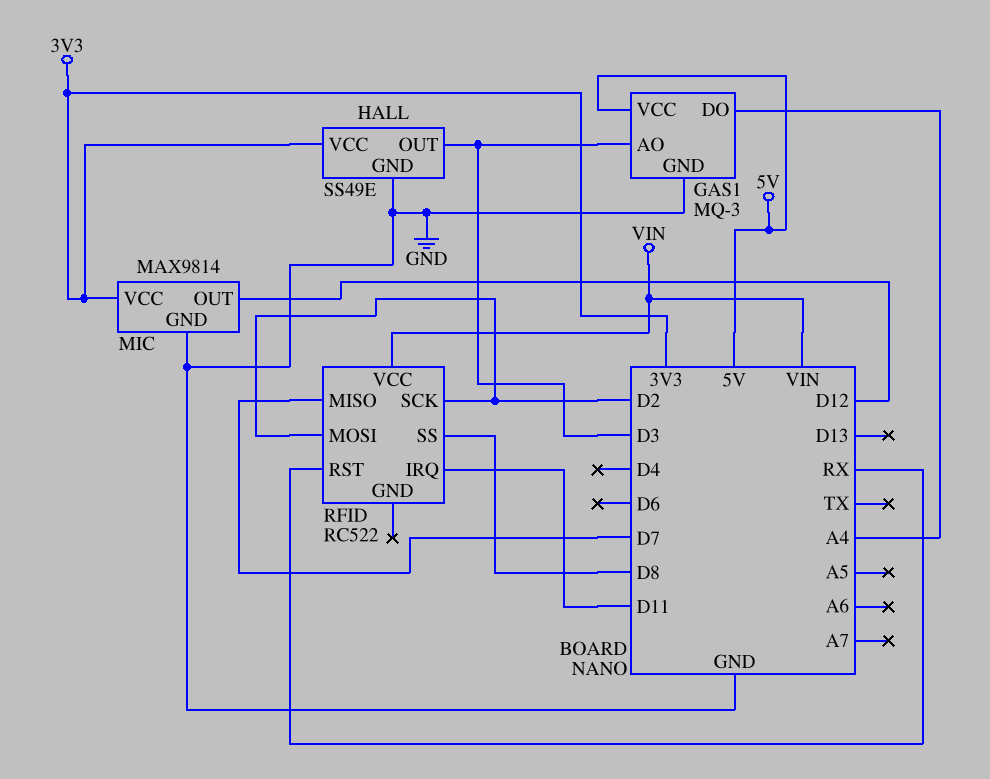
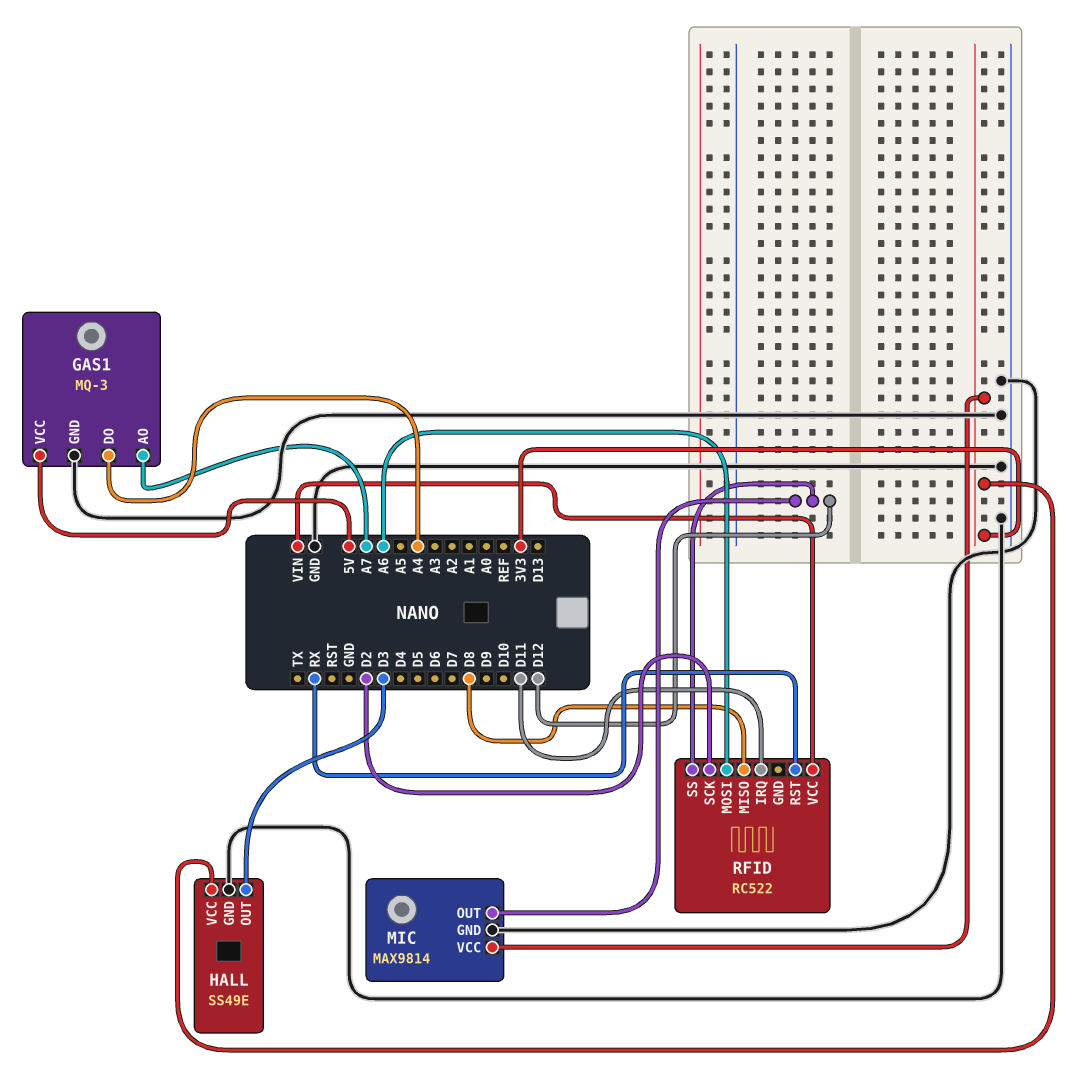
GAS1 pin AO: D3 -> A7
RFID pin MISO: D7 -> D8
RFID pin MOSI: D2 -> A6
RFID pin SS: D8 -> D12

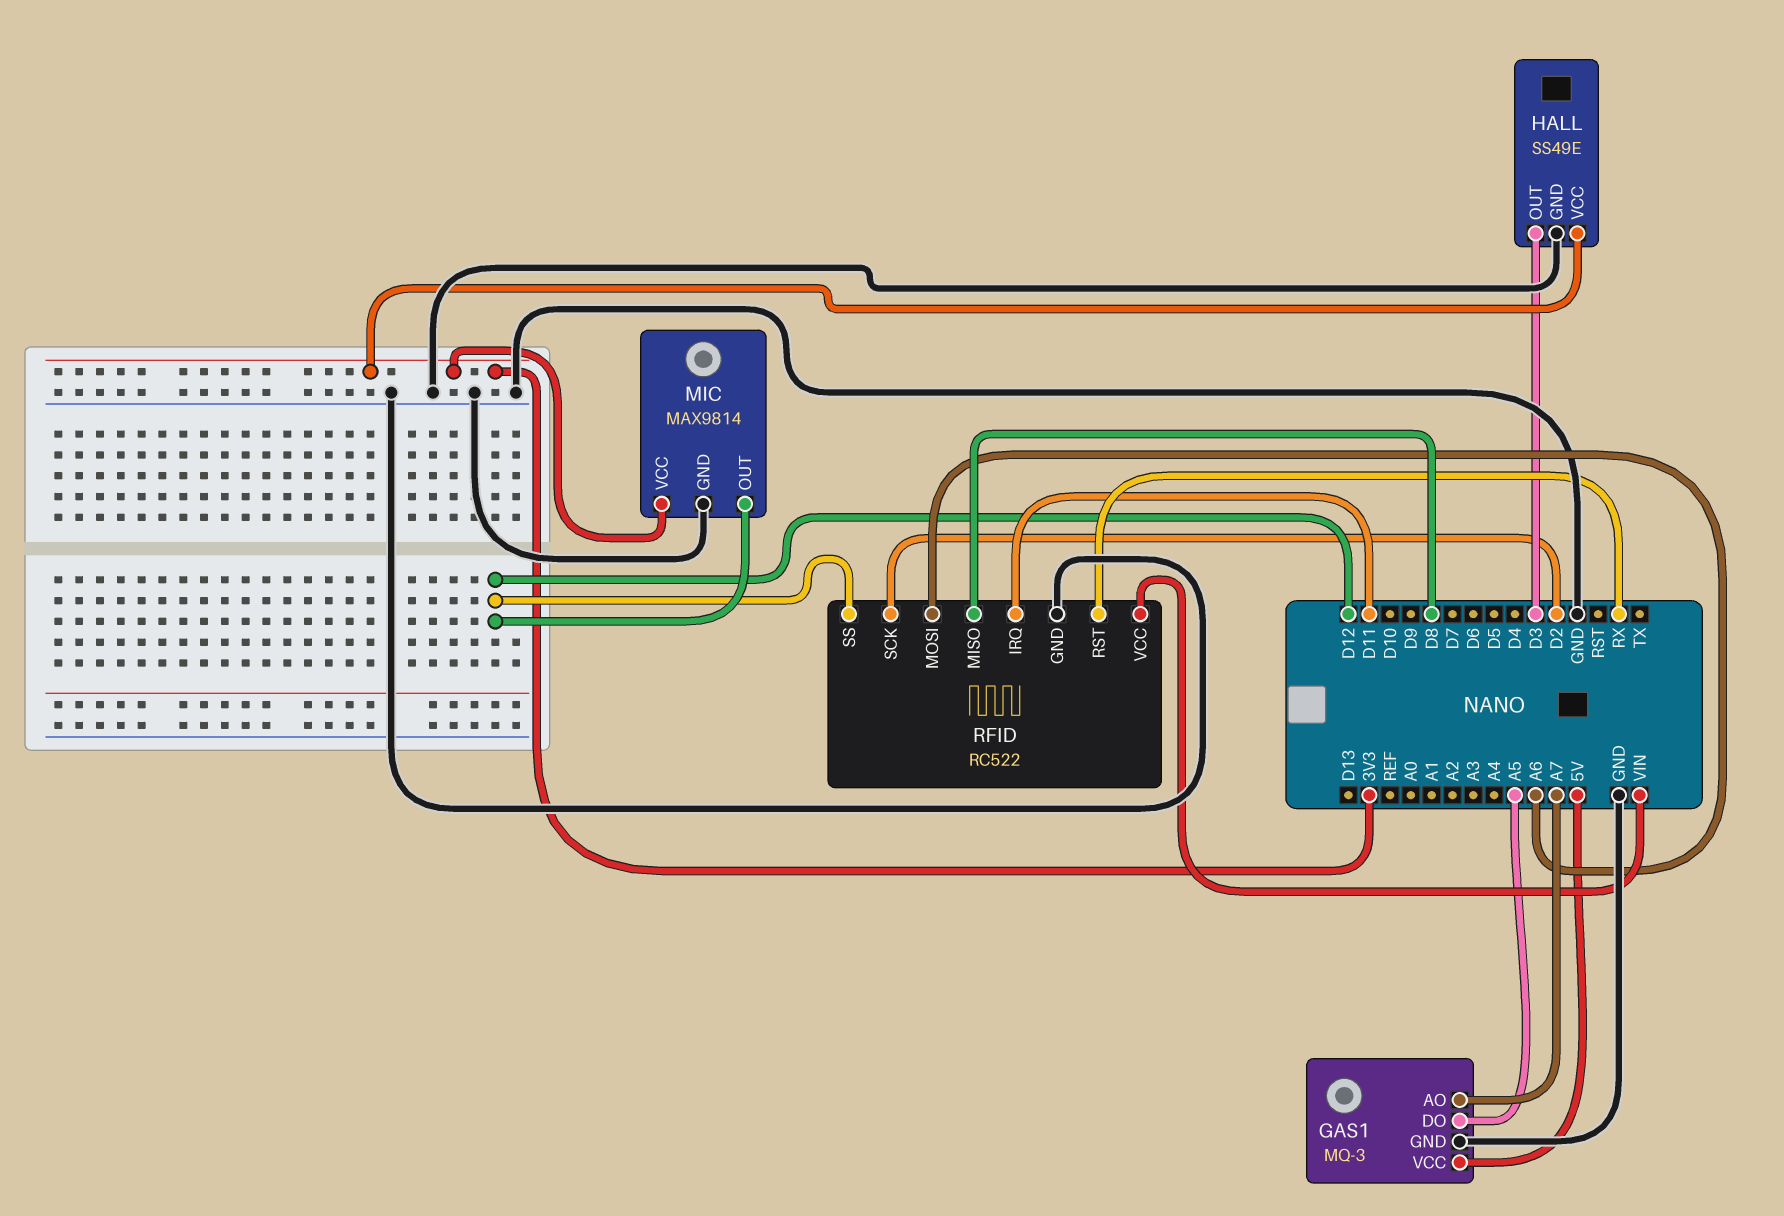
GAS1 pin DO: A4 -> A5
RFID pin GND: none -> GND

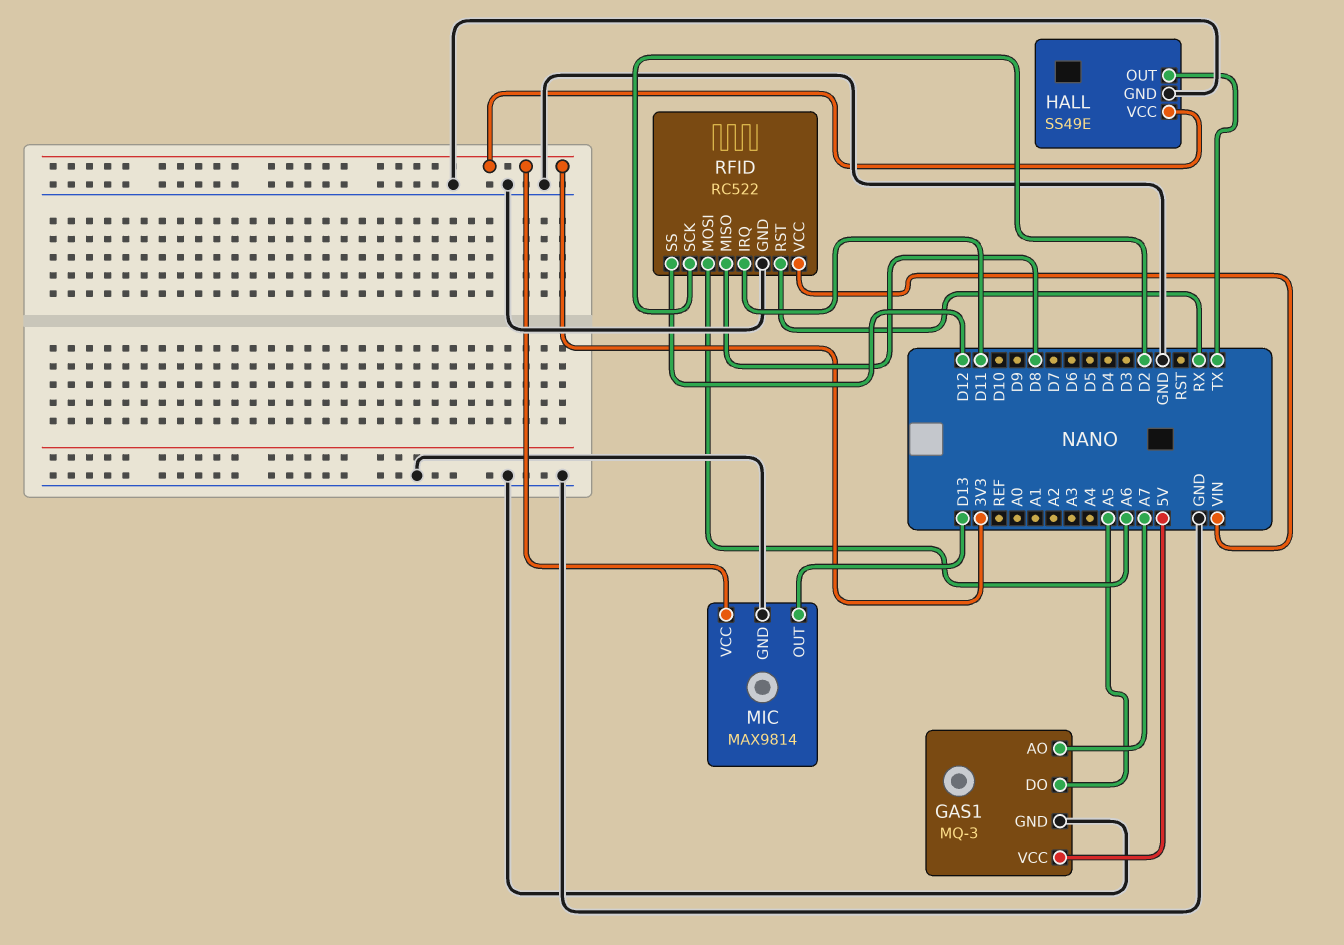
HALL pin OUT: D3 -> TX
MIC pin OUT: D12 -> D13

